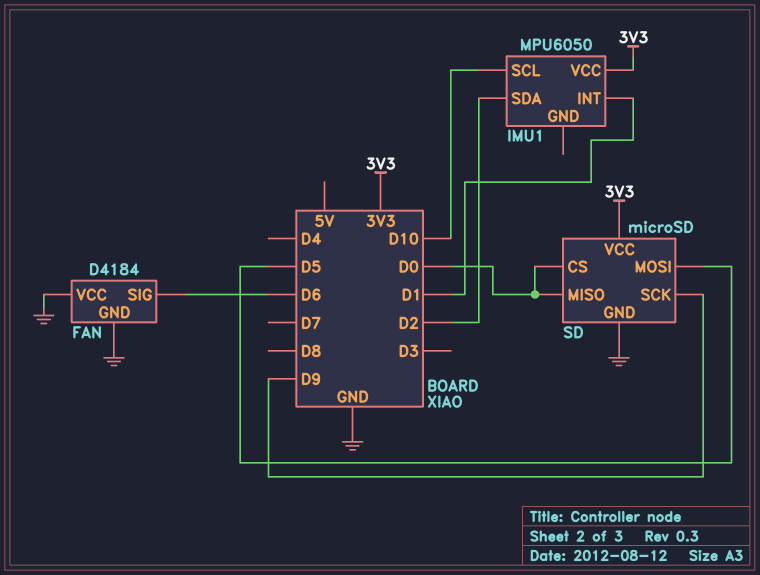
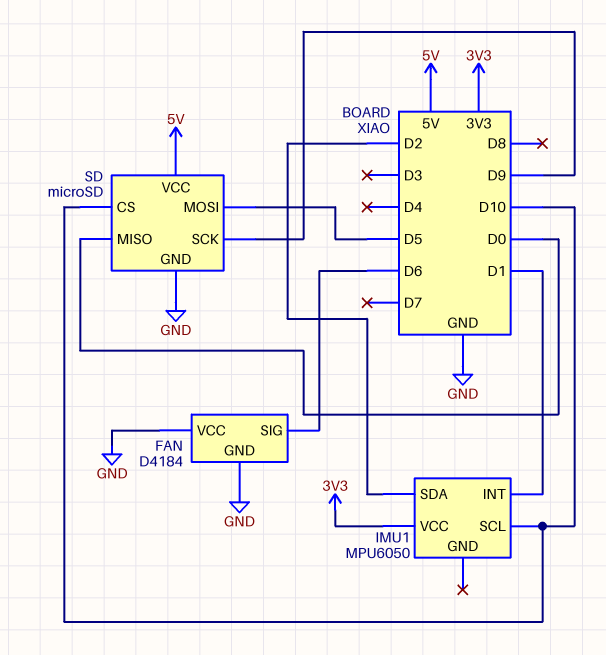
SD pin CS: D0 -> D10
SD pin VCC: 3V3 -> 5V

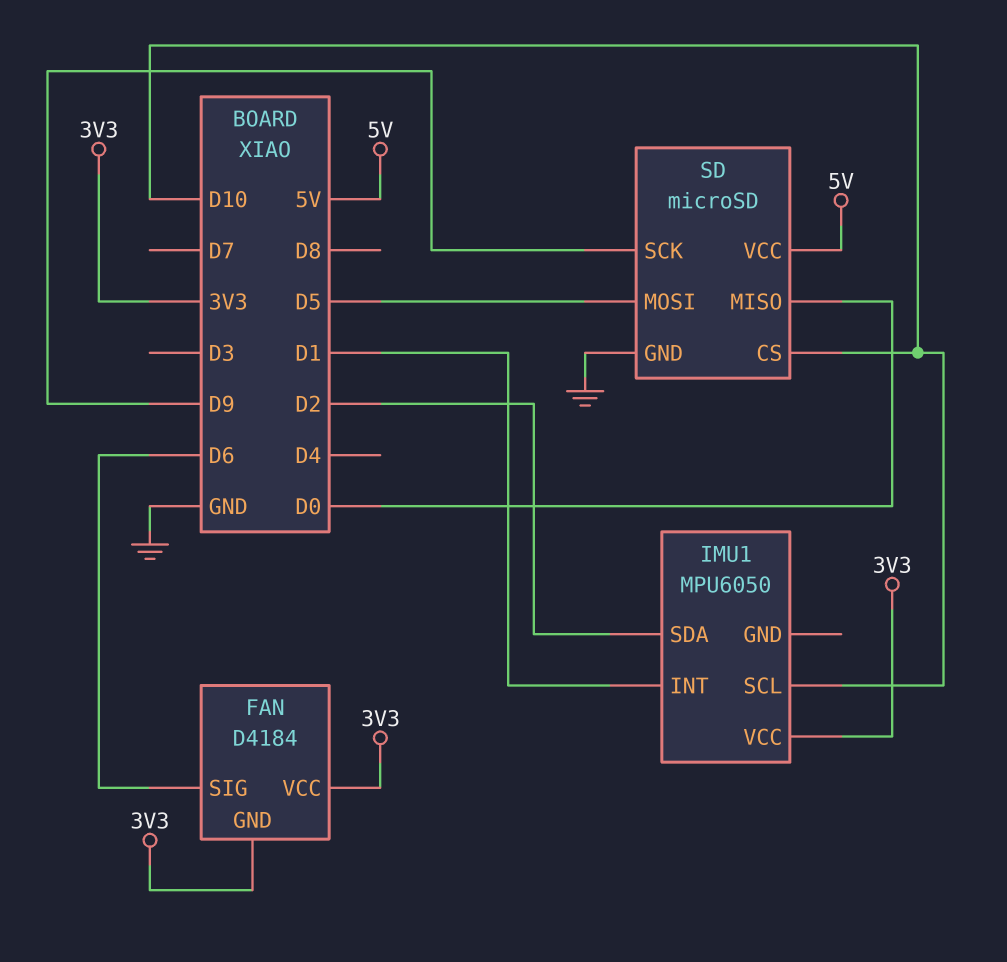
FAN pin GND: GND -> 3V3
FAN pin VCC: GND -> 3V3

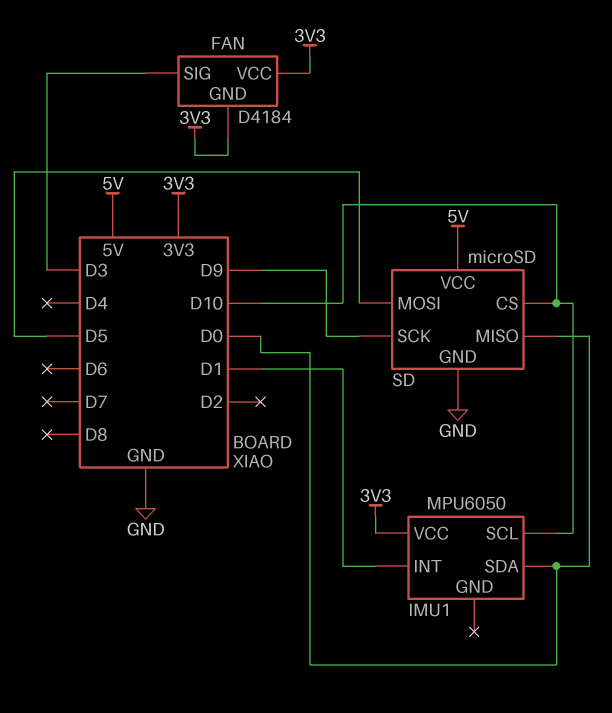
FAN pin SIG: D6 -> D3
IMU1 pin SDA: D2 -> D0

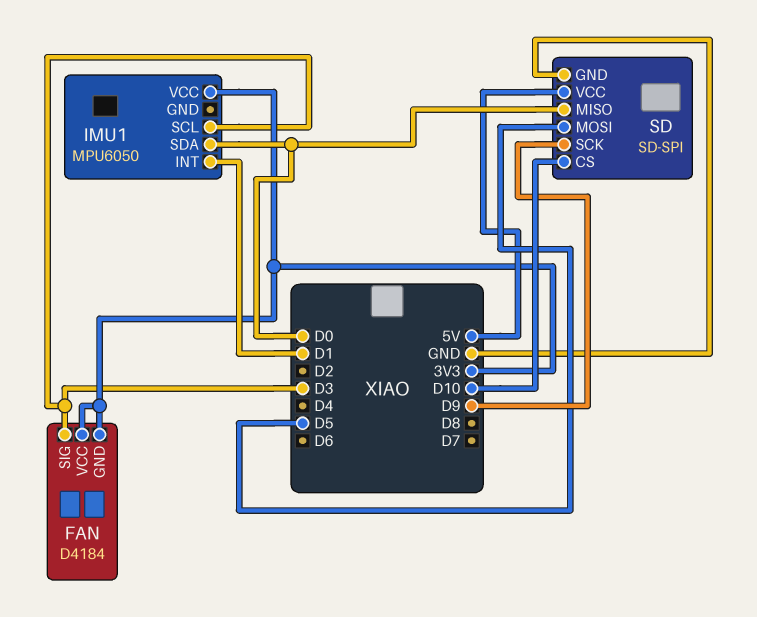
IMU1 pin SCL: D10 -> D3
SD: microSD -> SD-SPI

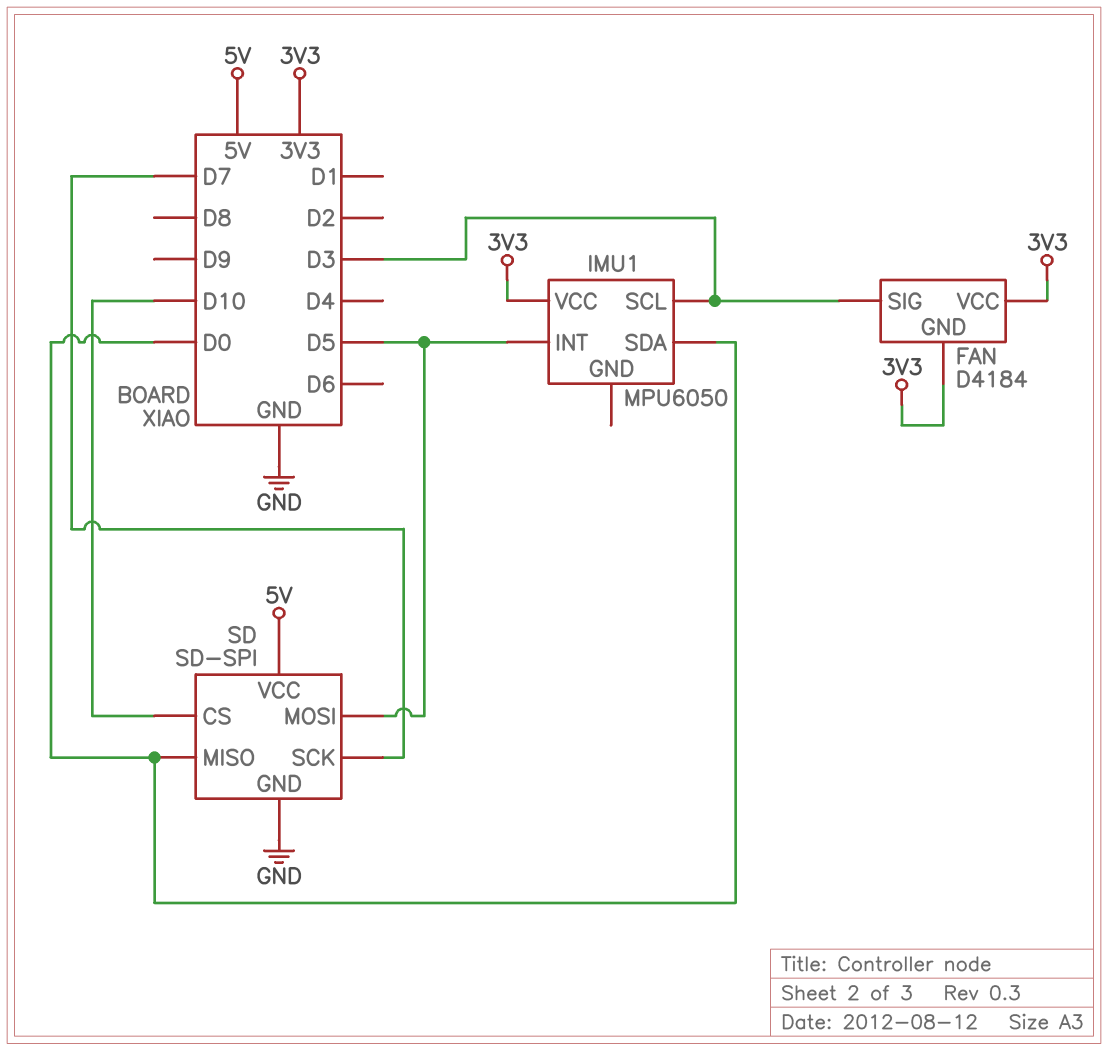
IMU1 pin INT: D1 -> D5
SD pin SCK: D9 -> D7

